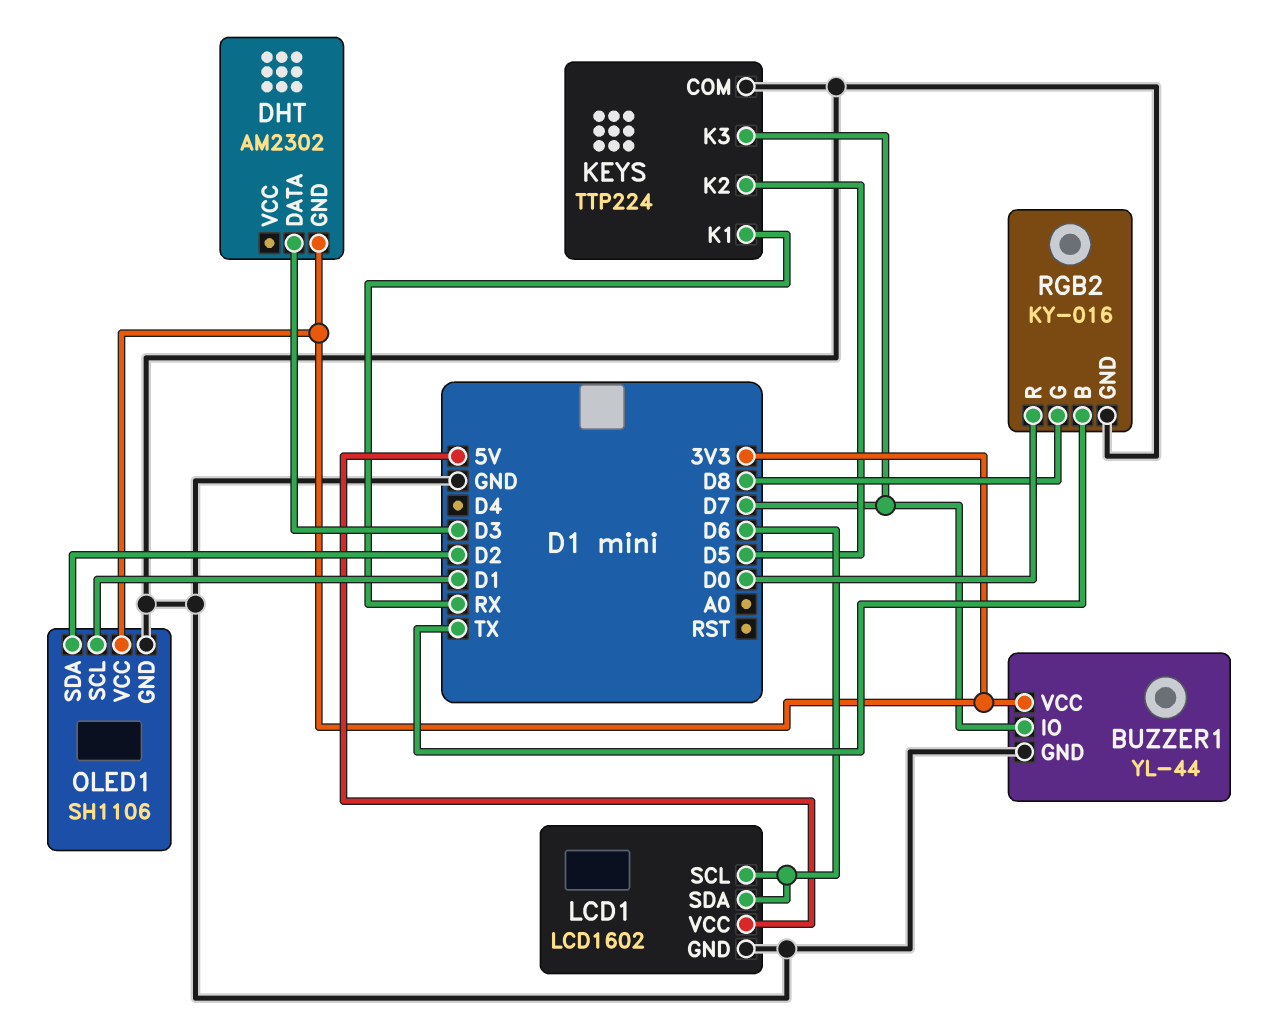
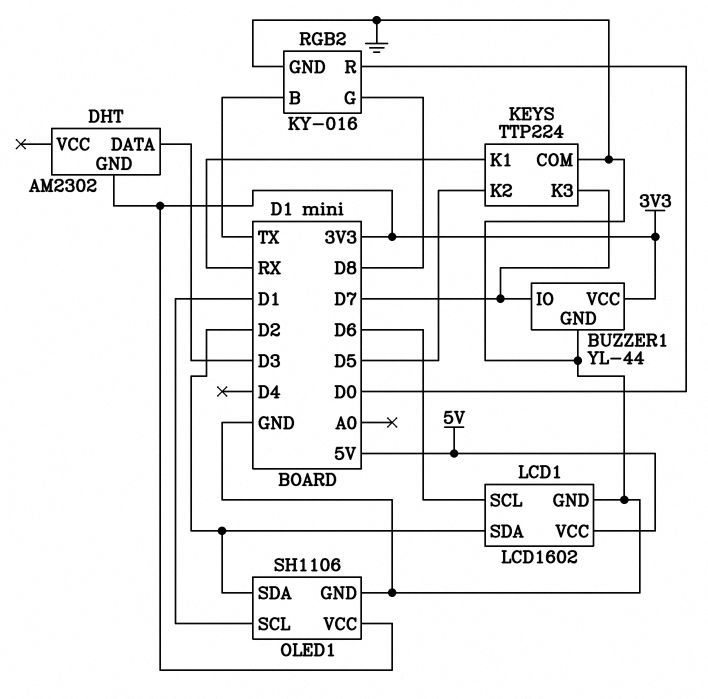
LCD1 pin SDA: D6 -> D2

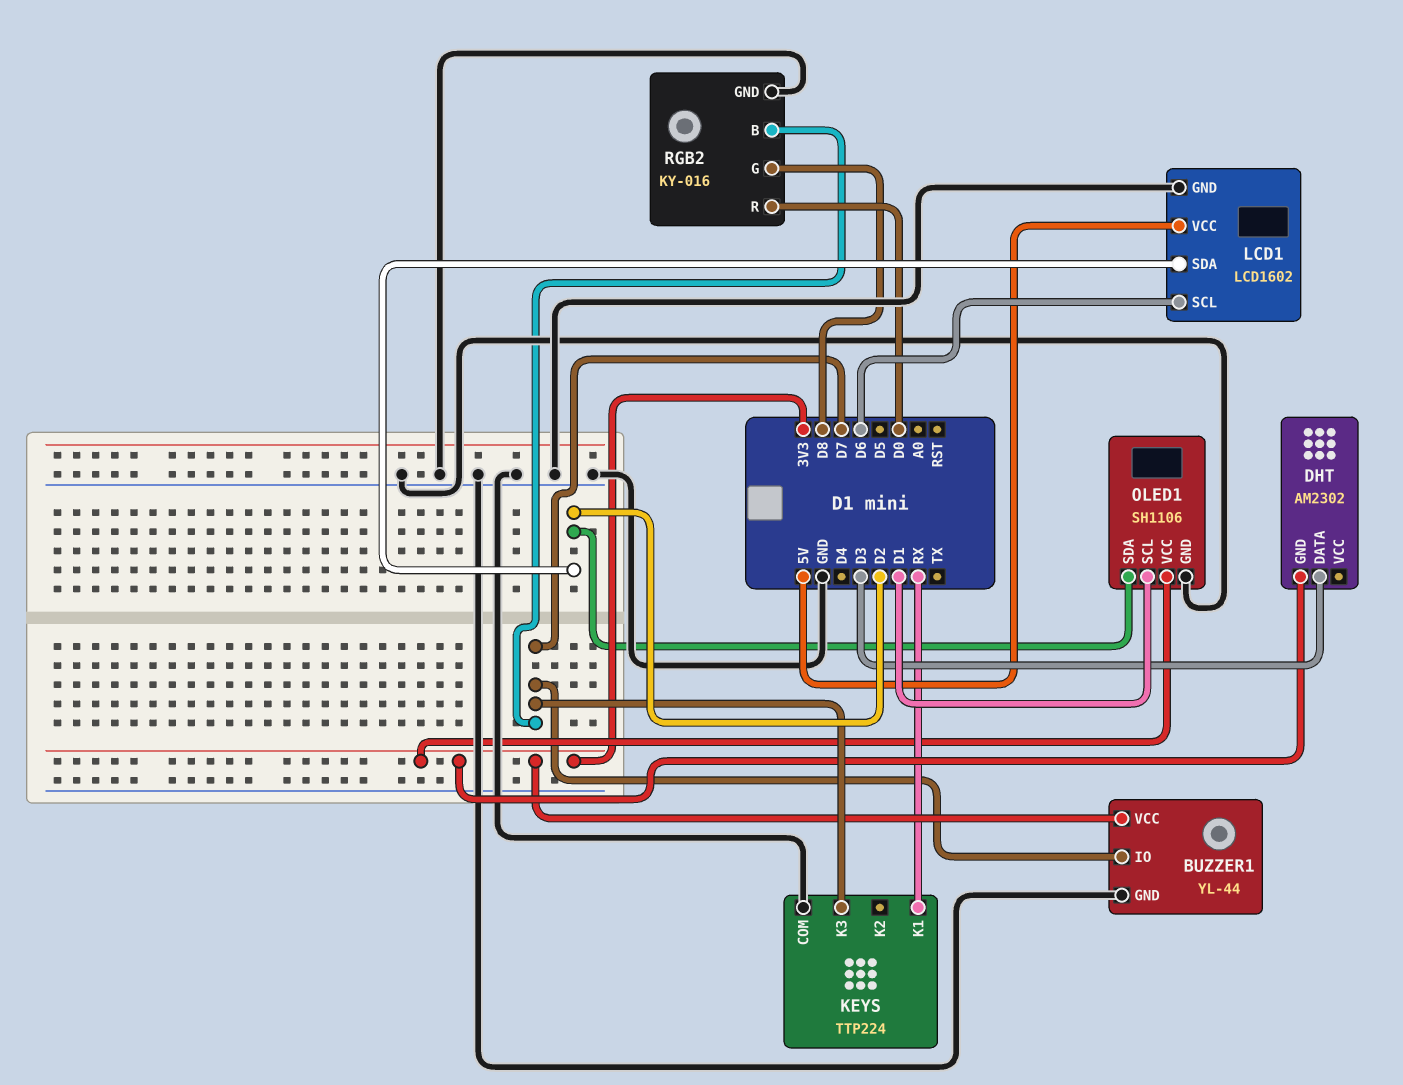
KEYS pin K2: D5 -> none
RGB2 pin B: TX -> D7

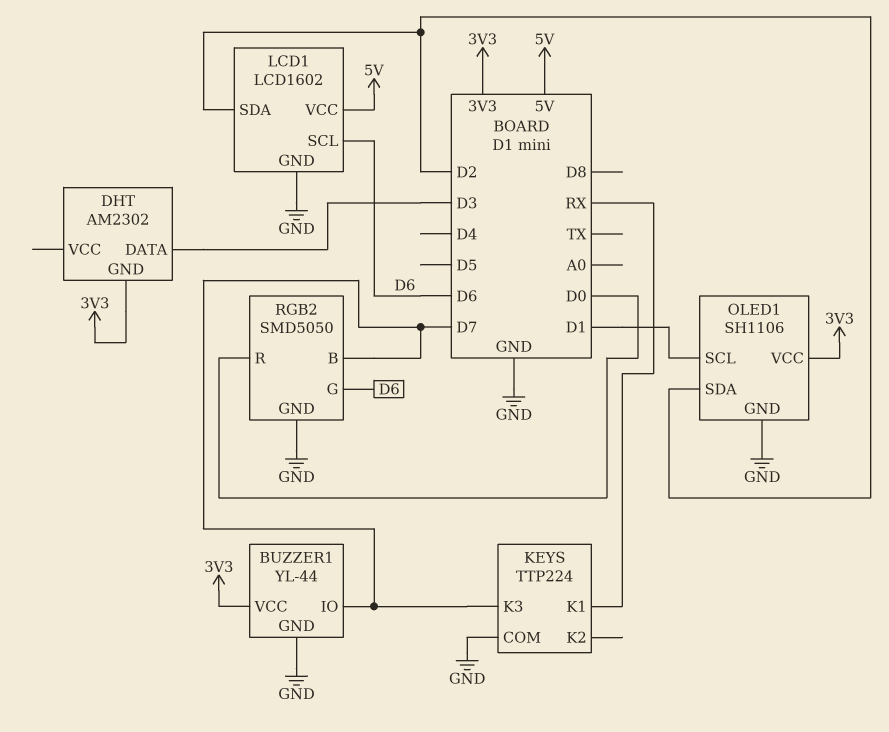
RGB2: KY-016 -> SMD5050
RGB2 pin G: D8 -> D6

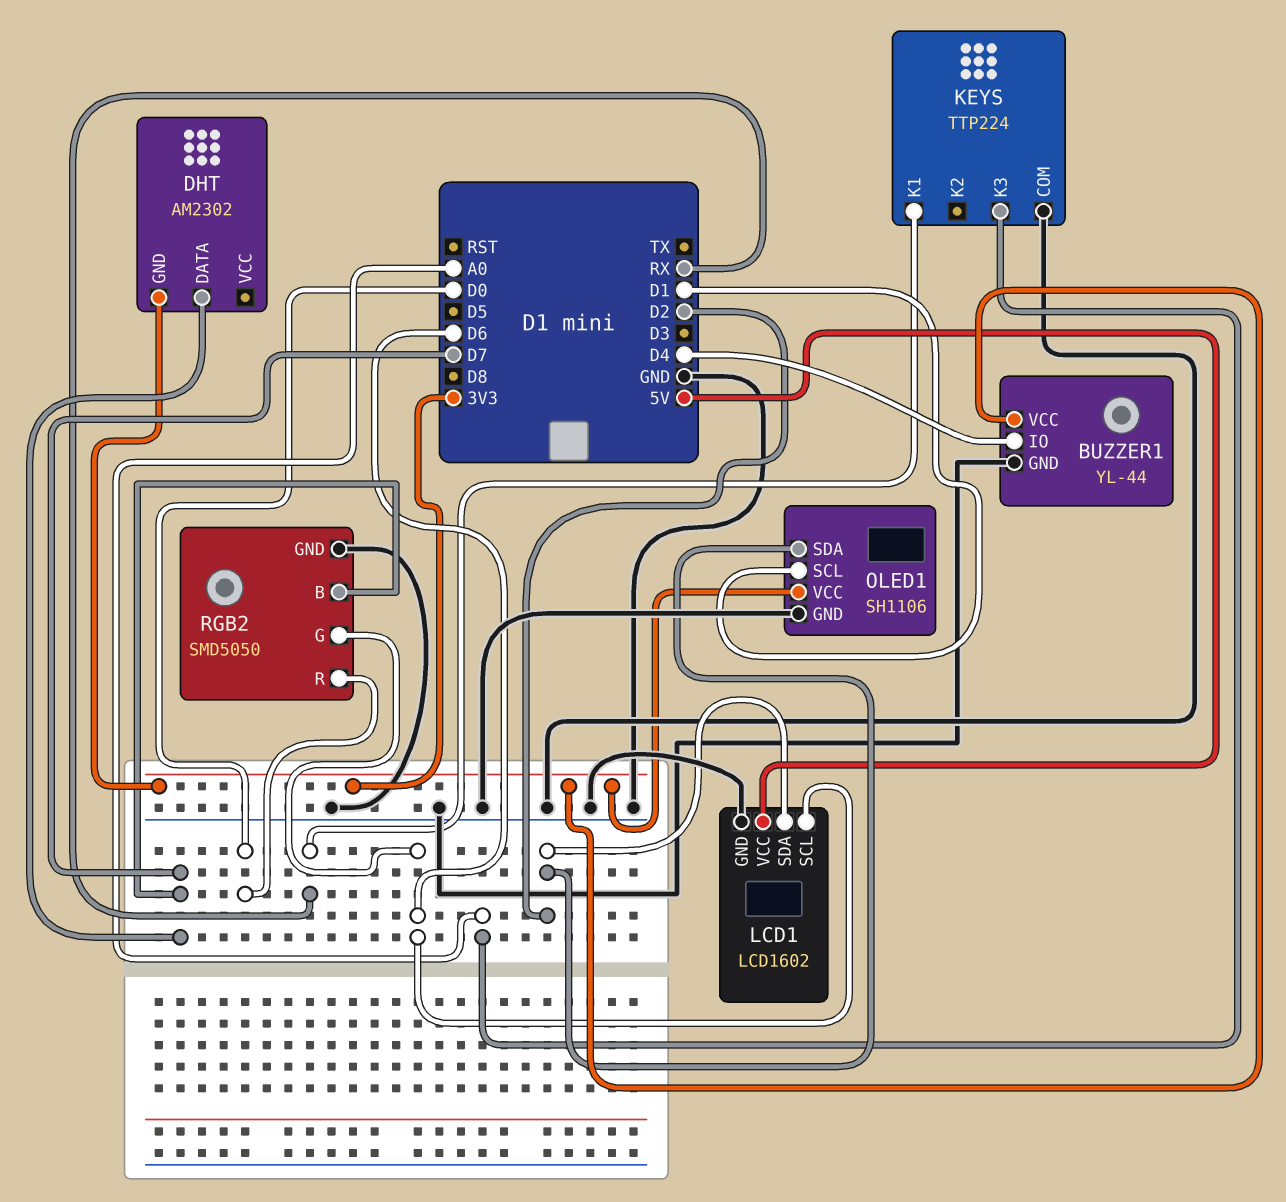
BUZZER1 pin IO: D7 -> D4
DHT pin DATA: D3 -> D7
KEYS pin K3: D7 -> A0

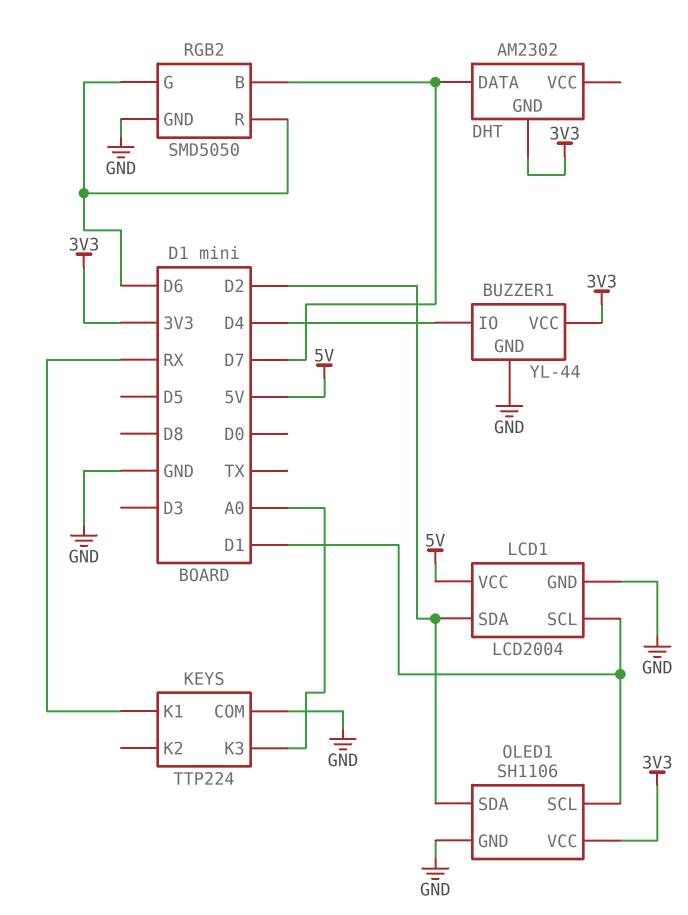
LCD1: LCD1602 -> LCD2004
LCD1 pin SCL: D6 -> D1
RGB2 pin R: D0 -> D6

